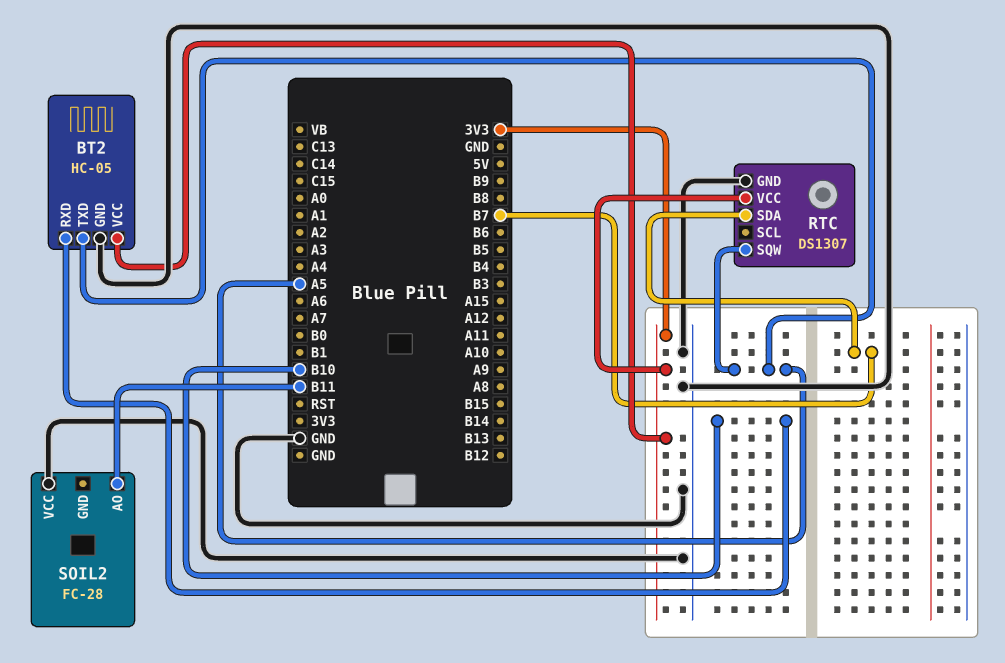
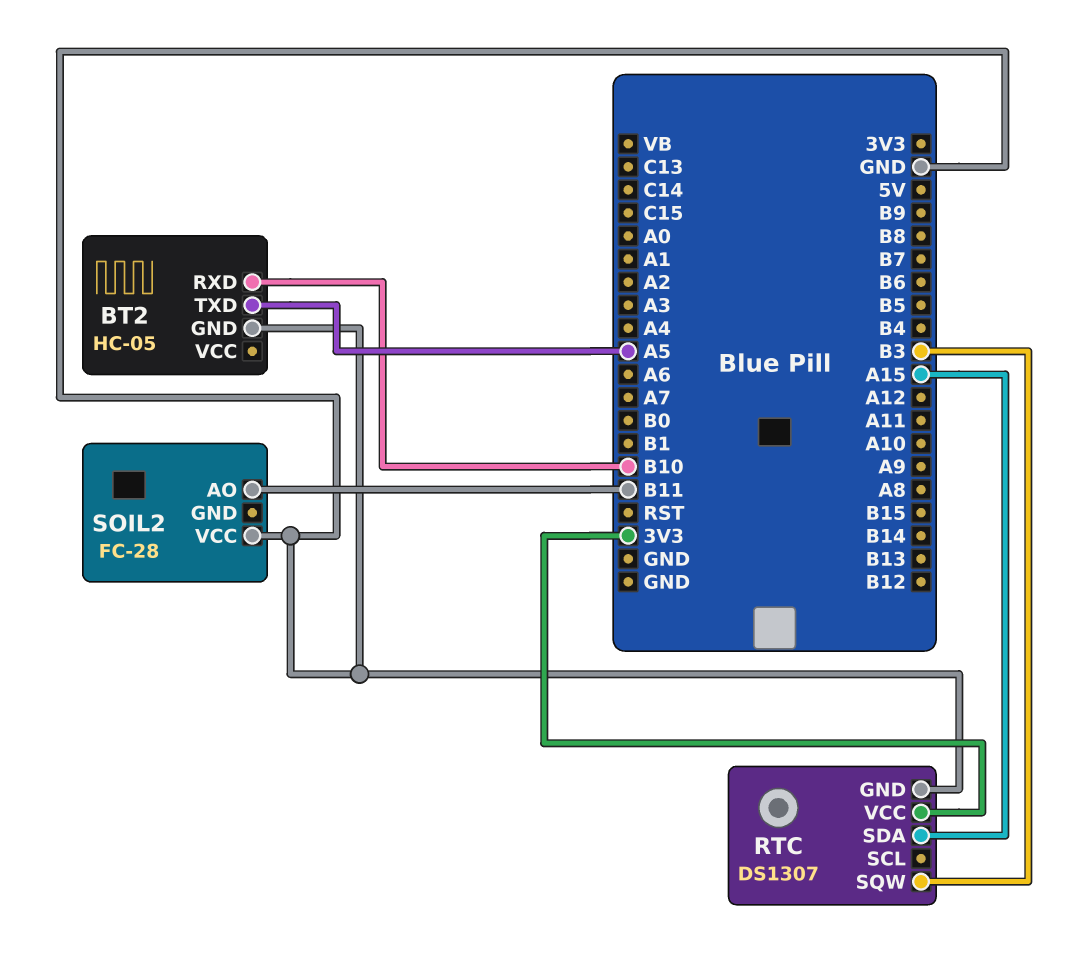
BT2 pin VCC: 3V3 -> none
RTC pin SDA: B7 -> A15
RTC pin SQW: A5 -> B3

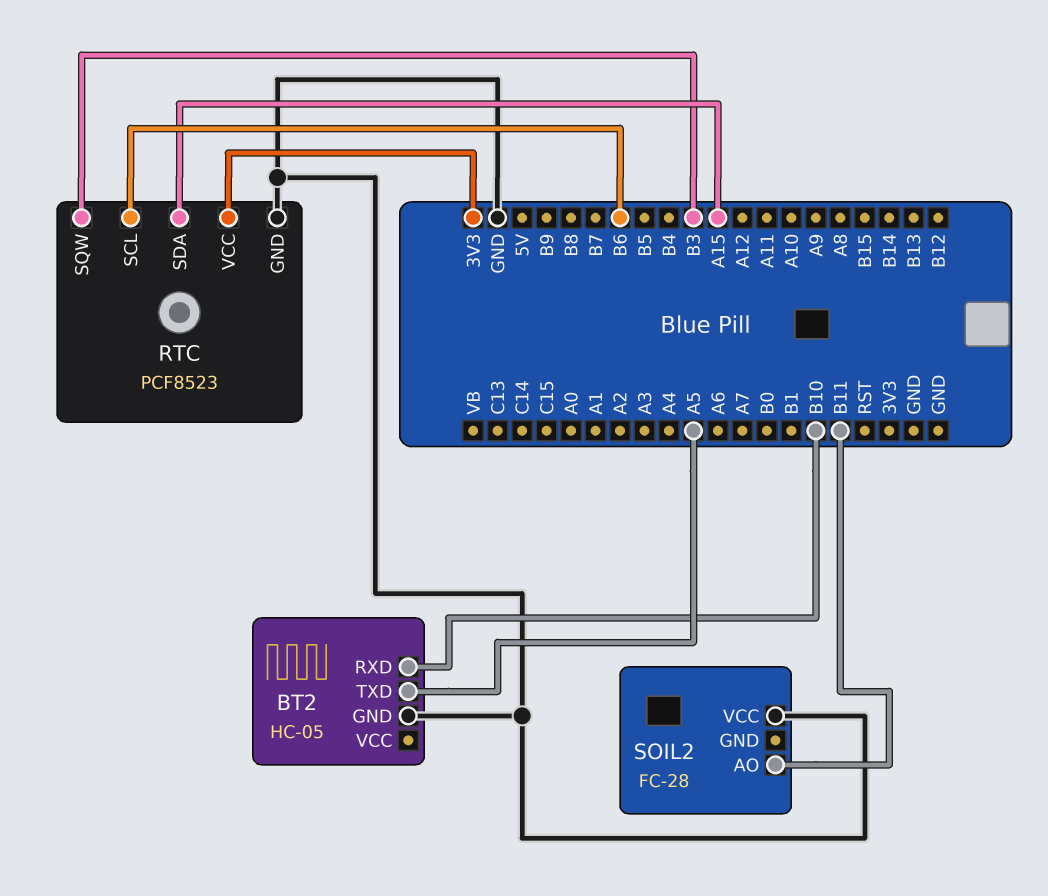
RTC: DS1307 -> PCF8523
RTC pin SCL: none -> B6

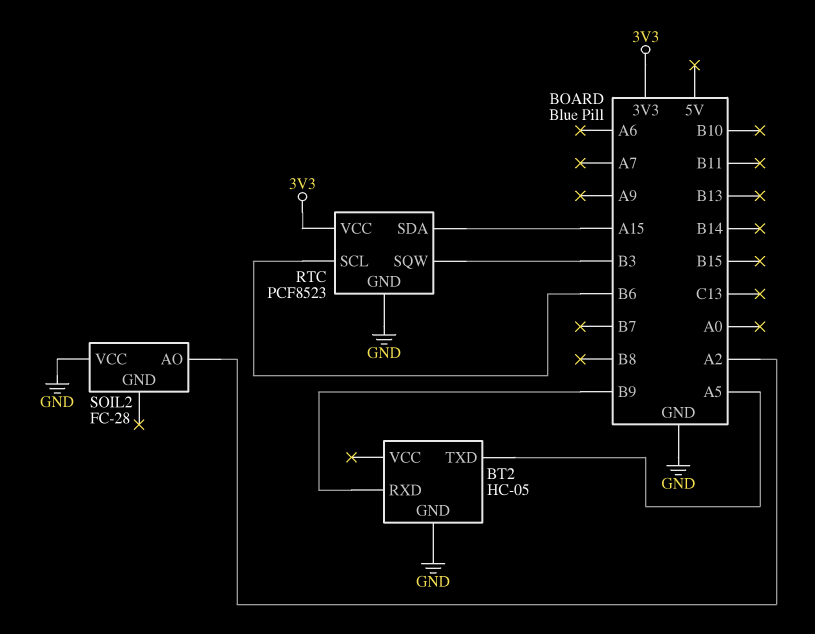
BT2 pin RXD: B10 -> B9
SOIL2 pin AO: B11 -> A2

